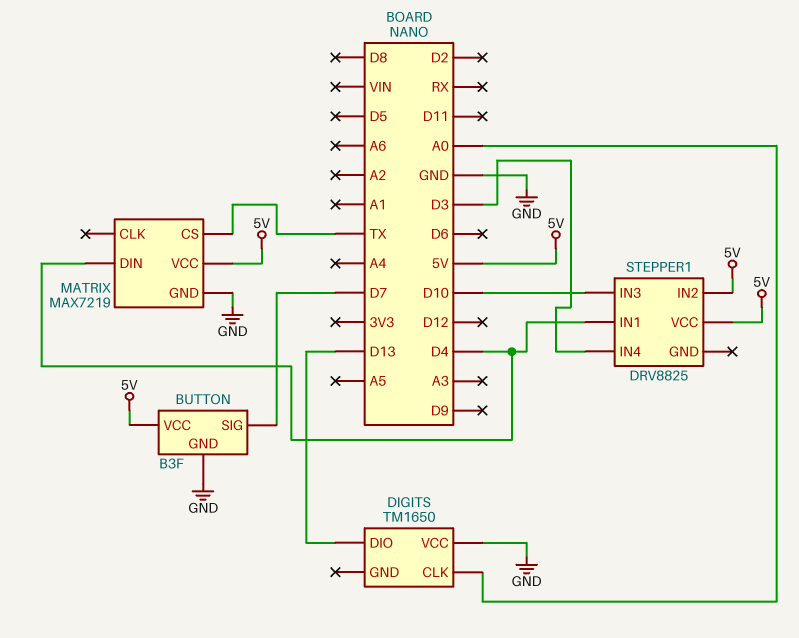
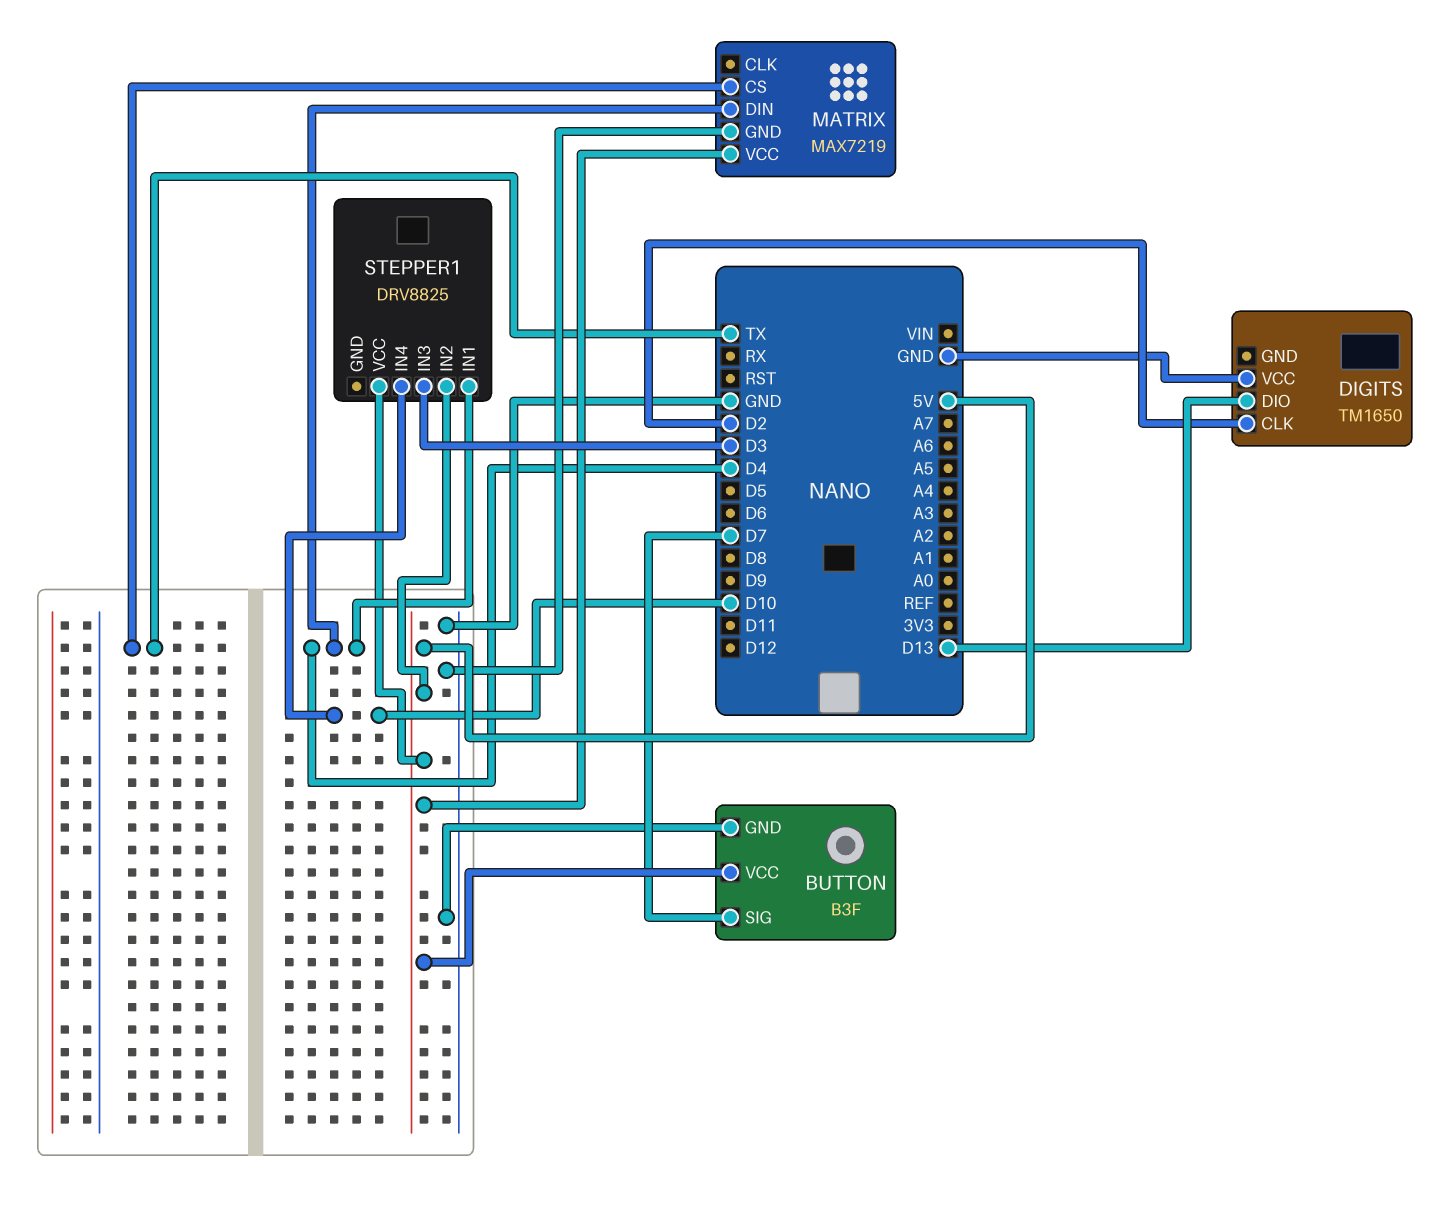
DIGITS pin CLK: A0 -> D2
STEPPER1 pin IN3: D10 -> D3
STEPPER1 pin IN4: D3 -> D10

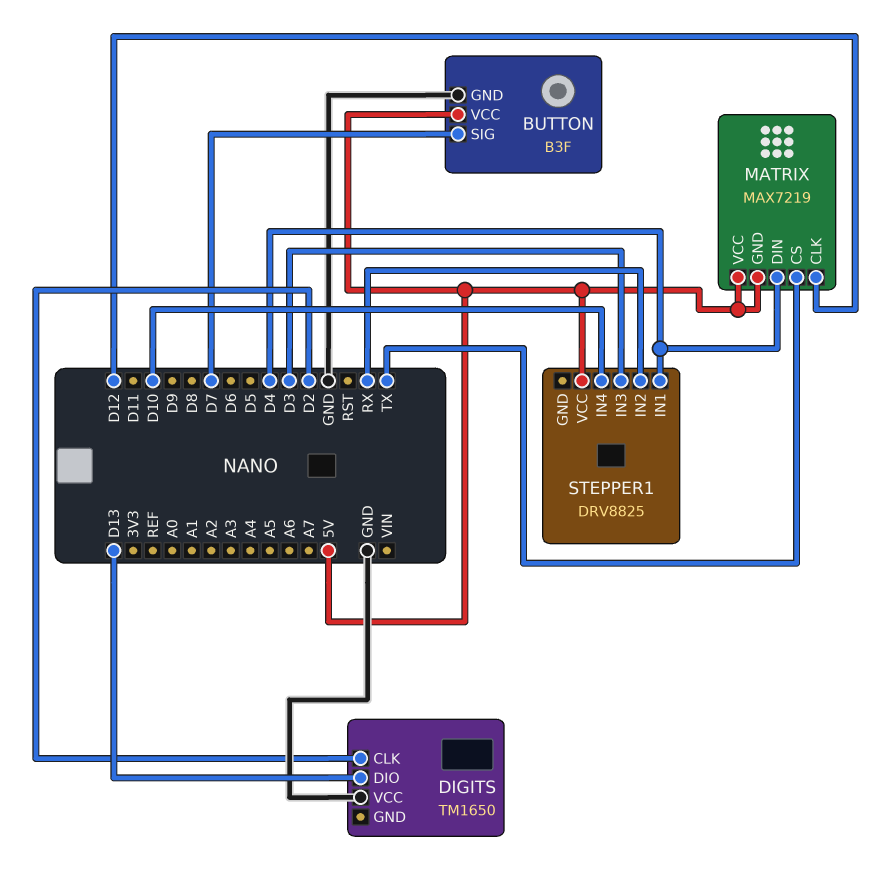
MATRIX pin CLK: none -> D12
MATRIX pin GND: GND -> 5V
STEPPER1 pin IN2: 5V -> RX

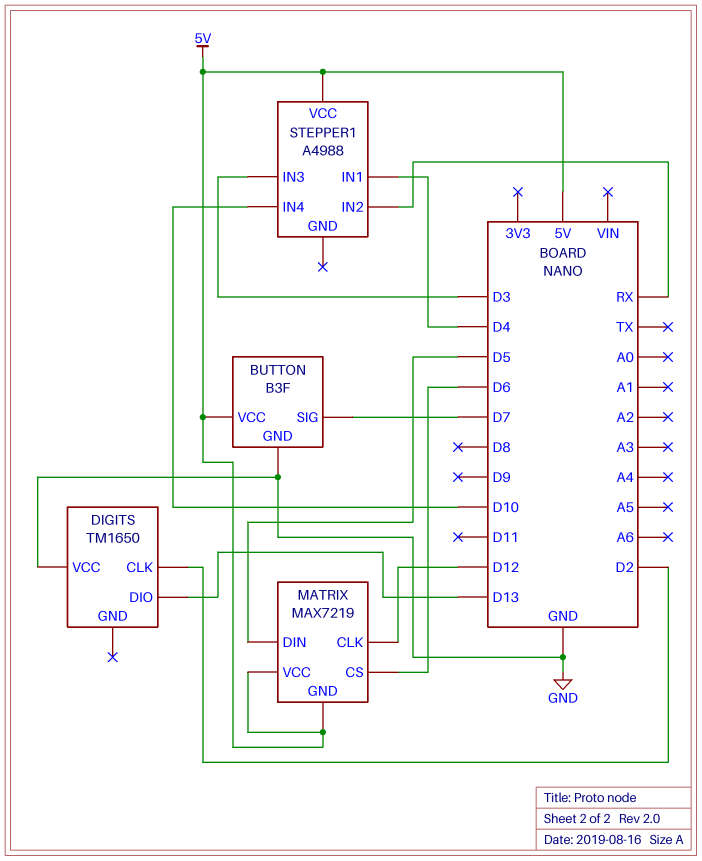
MATRIX pin CS: TX -> D6
MATRIX pin DIN: D4 -> D5
STEPPER1: DRV8825 -> A4988

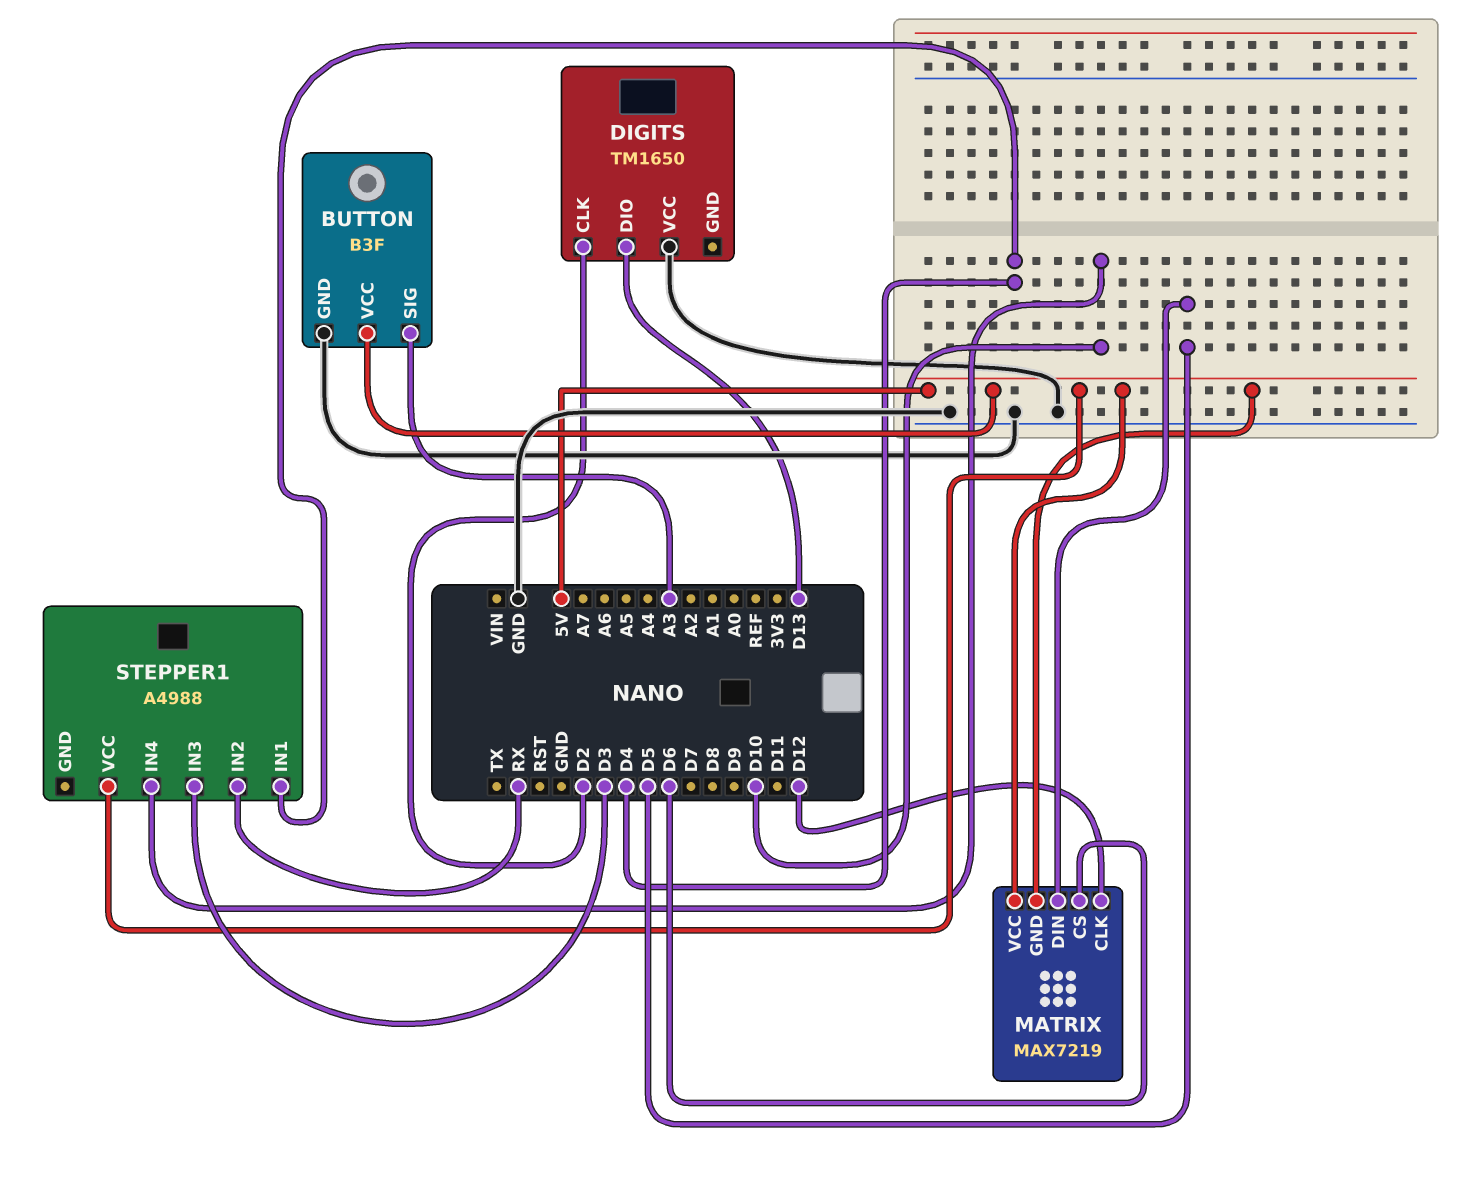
BUTTON pin SIG: D7 -> A3

